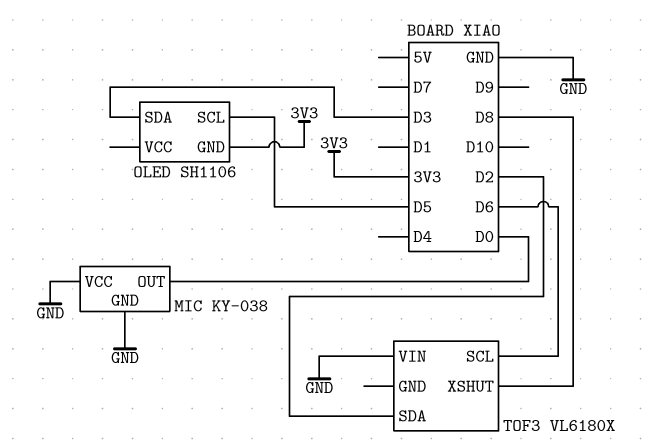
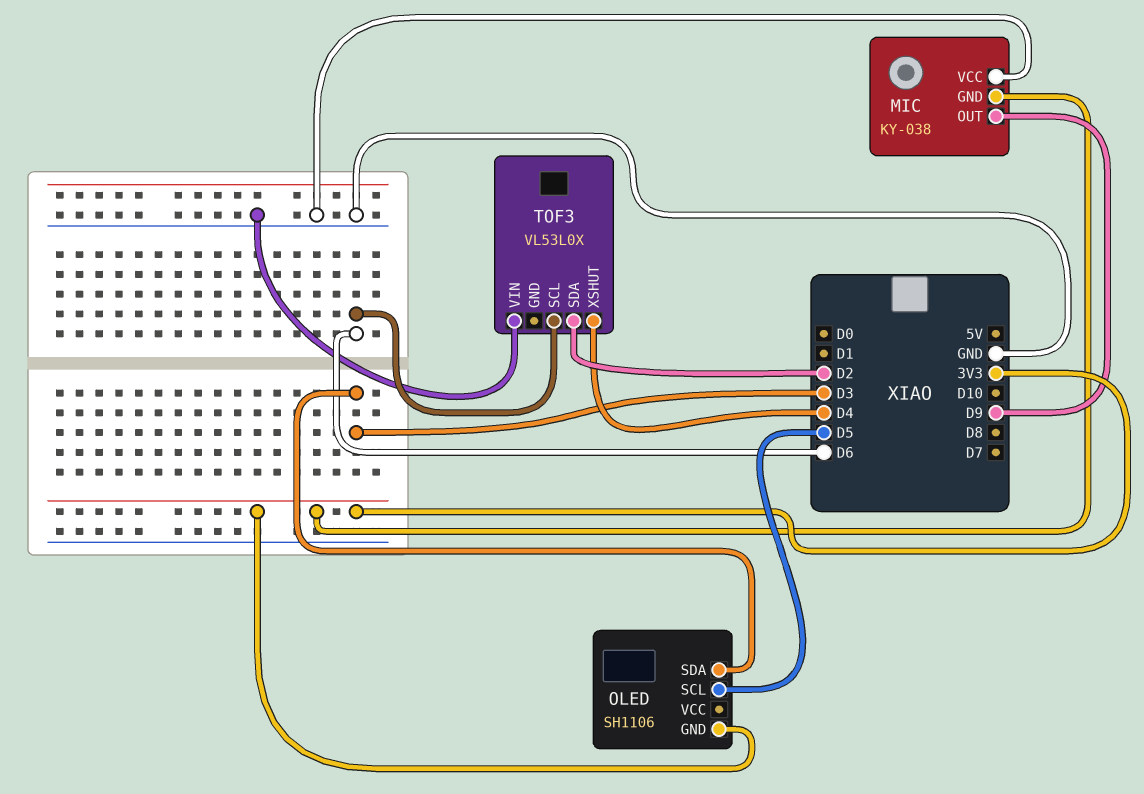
MIC pin GND: GND -> 3V3
MIC pin OUT: D0 -> D9
TOF3: VL6180X -> VL53L0X
TOF3 pin XSHUT: D8 -> D4

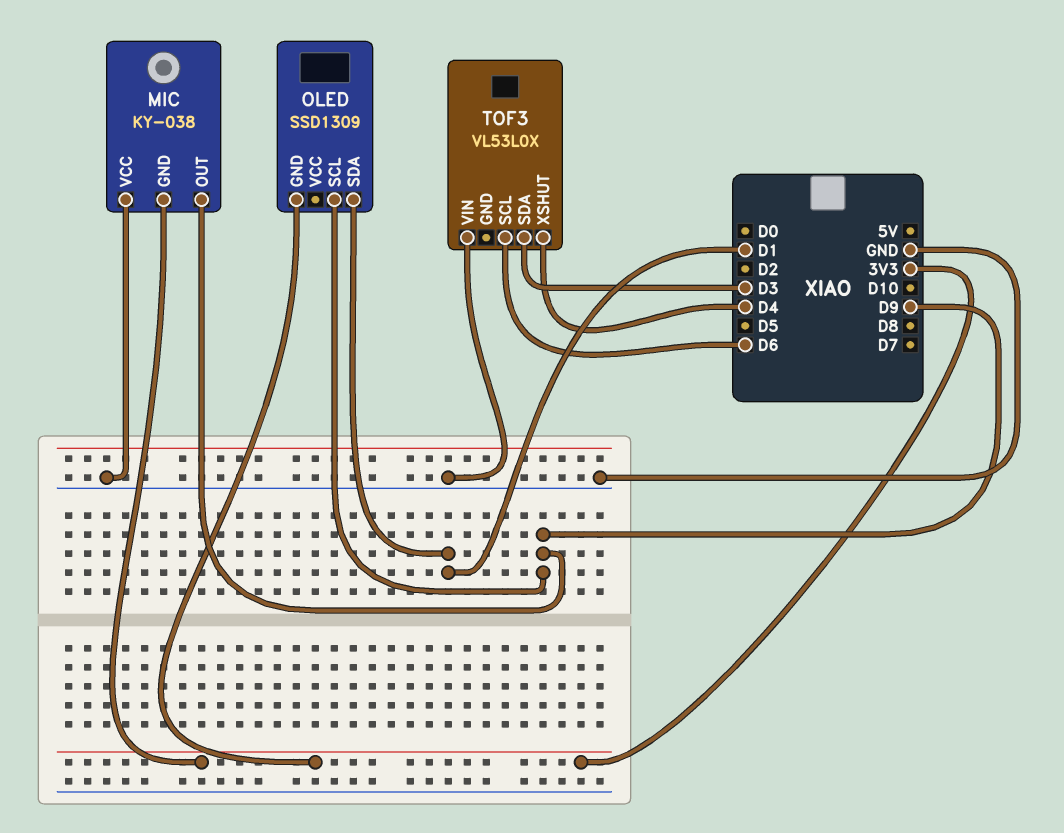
OLED: SH1106 -> SSD1309
OLED pin SCL: D5 -> D9
OLED pin SDA: D3 -> D1
TOF3 pin SDA: D2 -> D3

